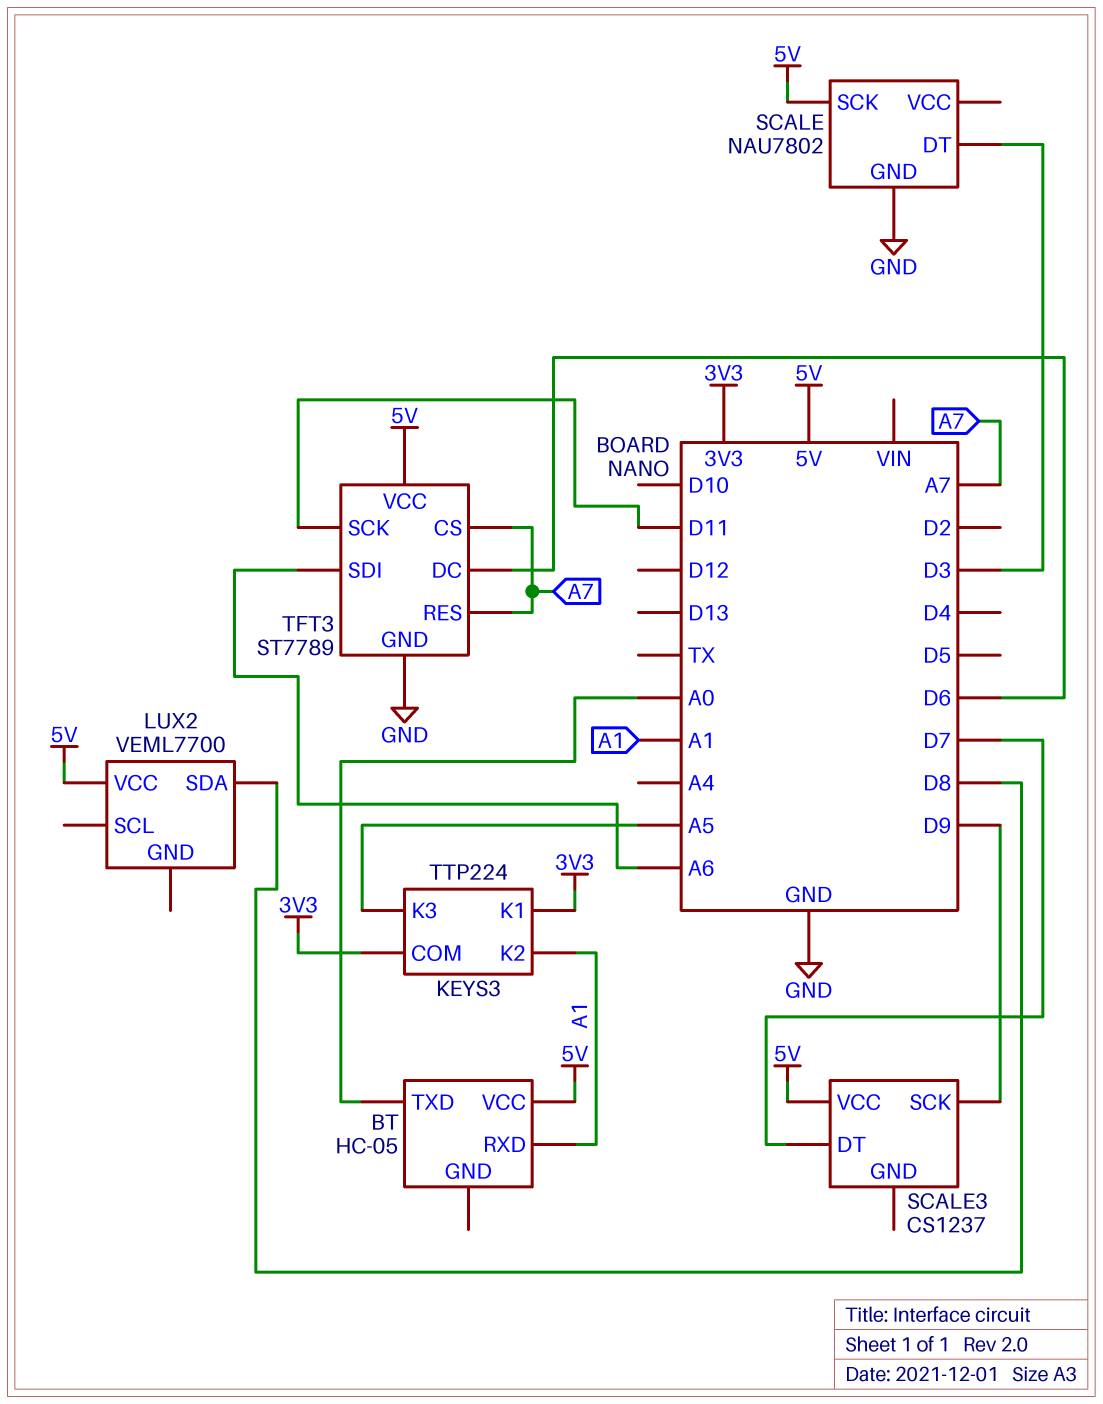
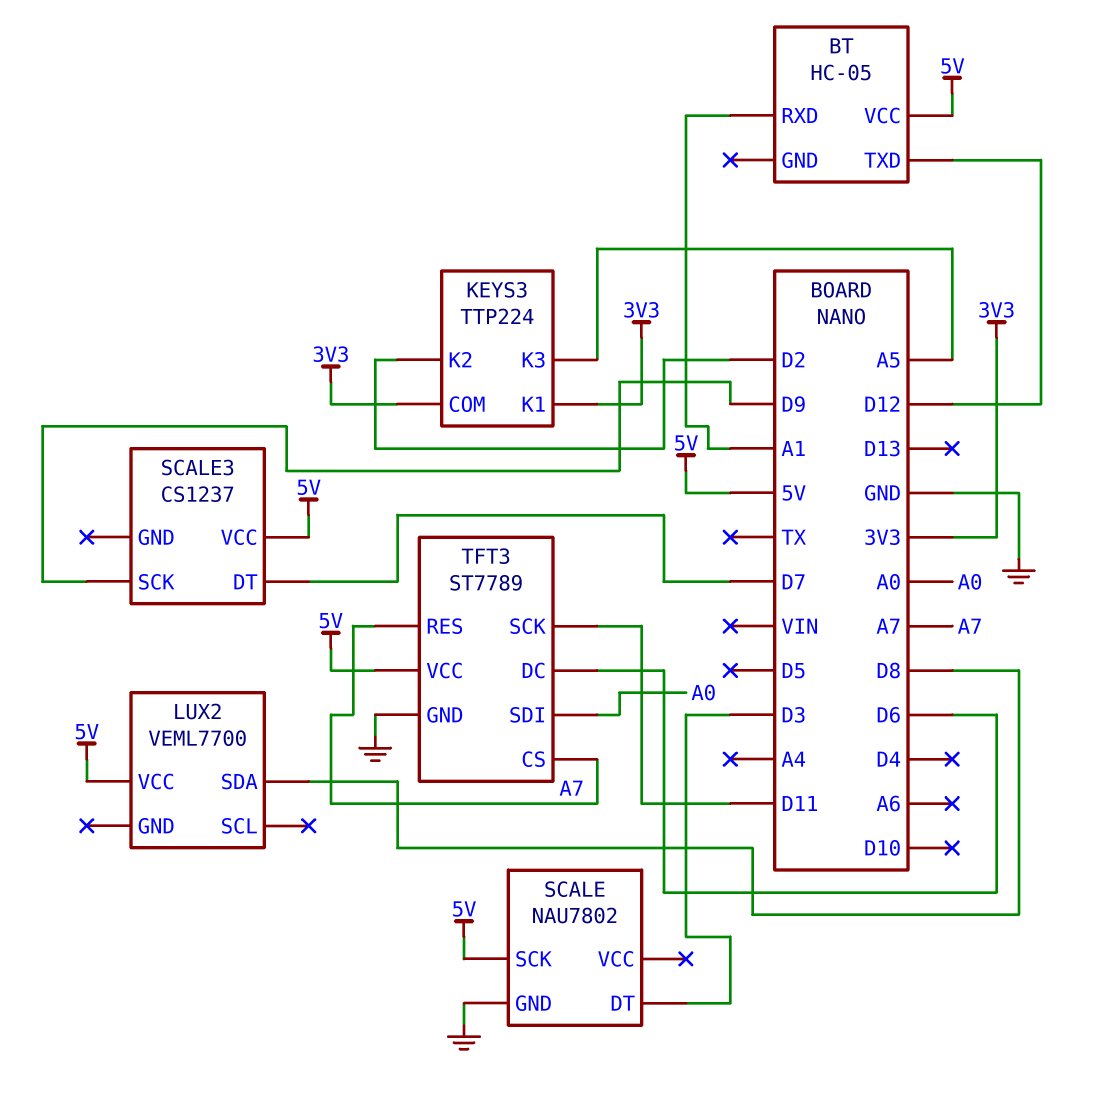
BT pin TXD: A0 -> D12
KEYS3 pin K2: A1 -> D2
TFT3 pin SDI: A6 -> A0

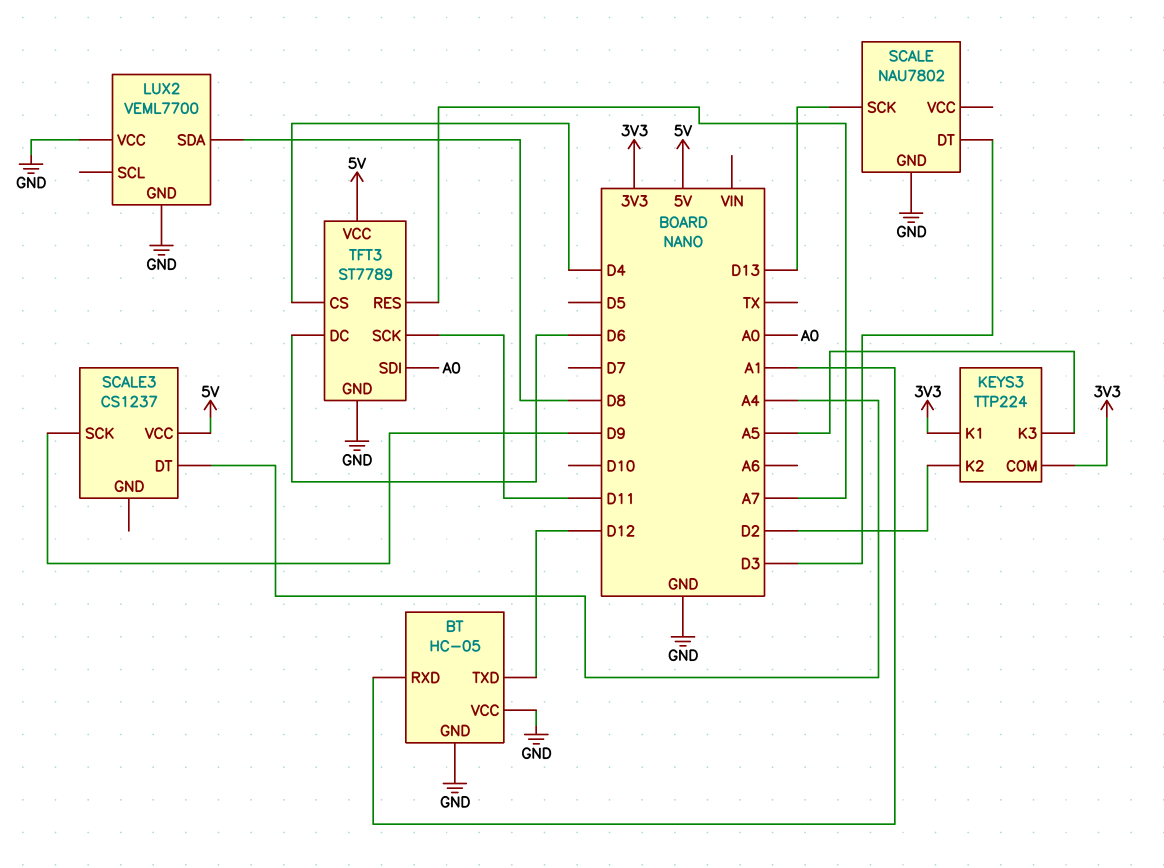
BT pin GND: none -> GND
BT pin VCC: 5V -> GND
LUX2 pin GND: none -> GND
LUX2 pin VCC: 5V -> GND
SCALE pin SCK: 5V -> D13
SCALE3 pin DT: D7 -> A4
TFT3 pin CS: A7 -> D4

